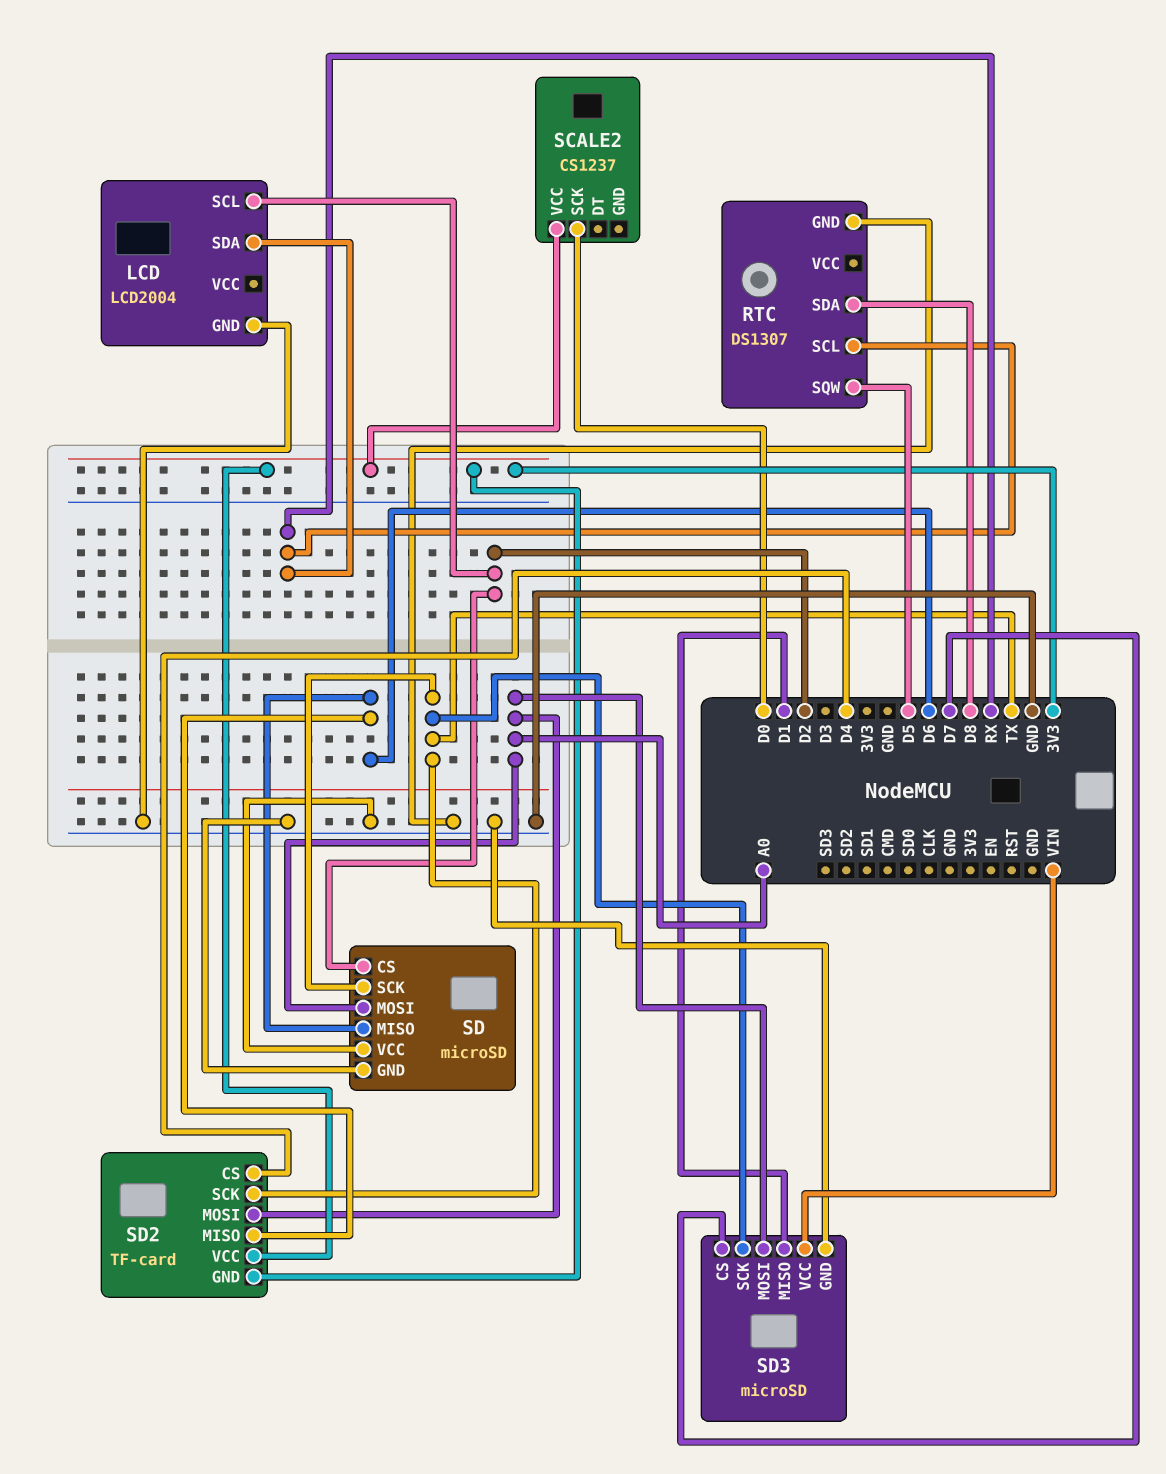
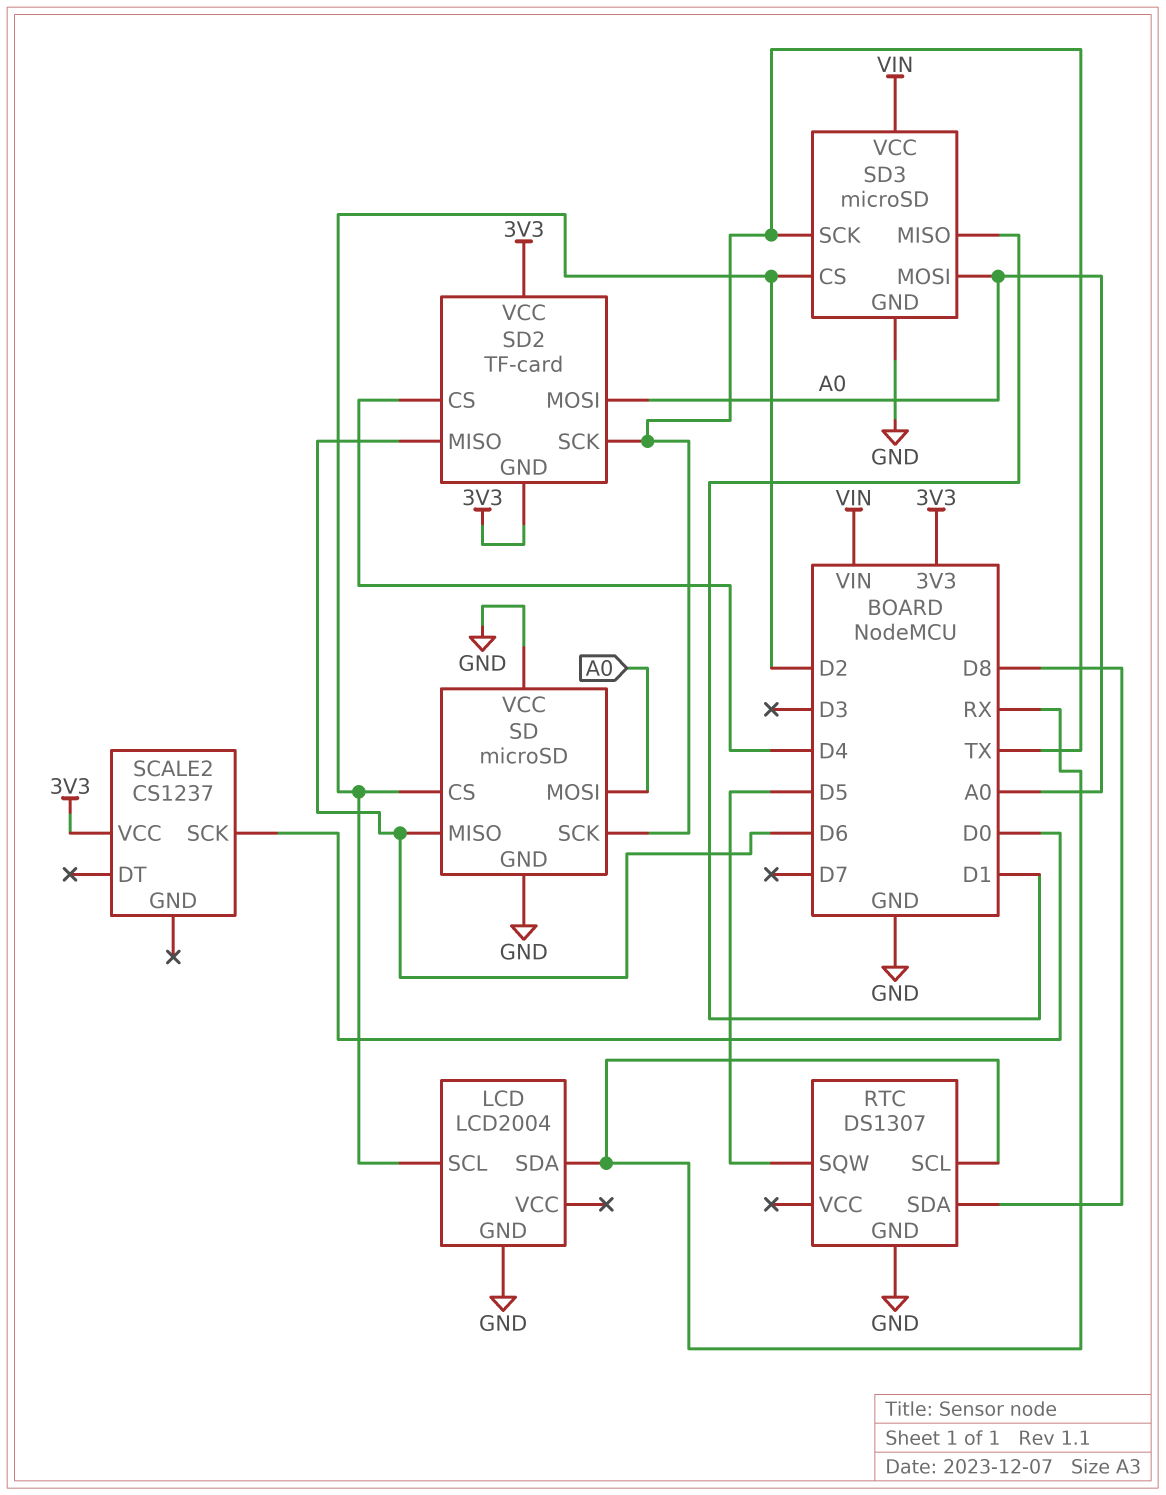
SD3 pin CS: D7 -> D2

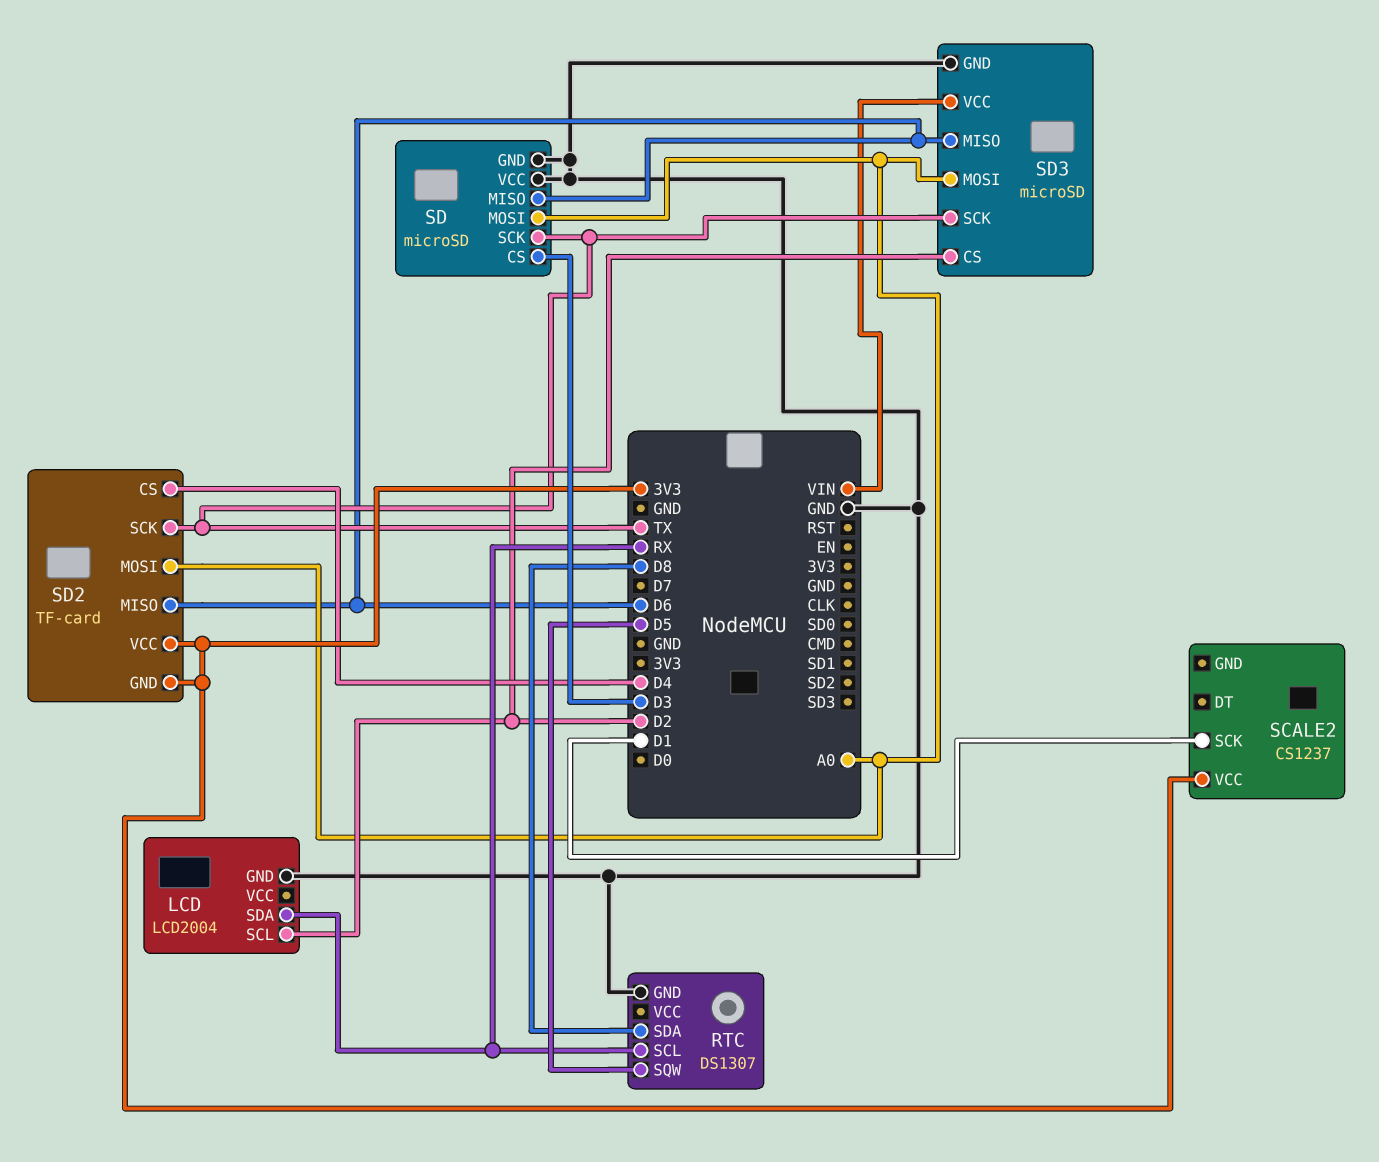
SCALE2 pin SCK: D0 -> D1
SD pin CS: D2 -> D3
SD3 pin MISO: D1 -> D6

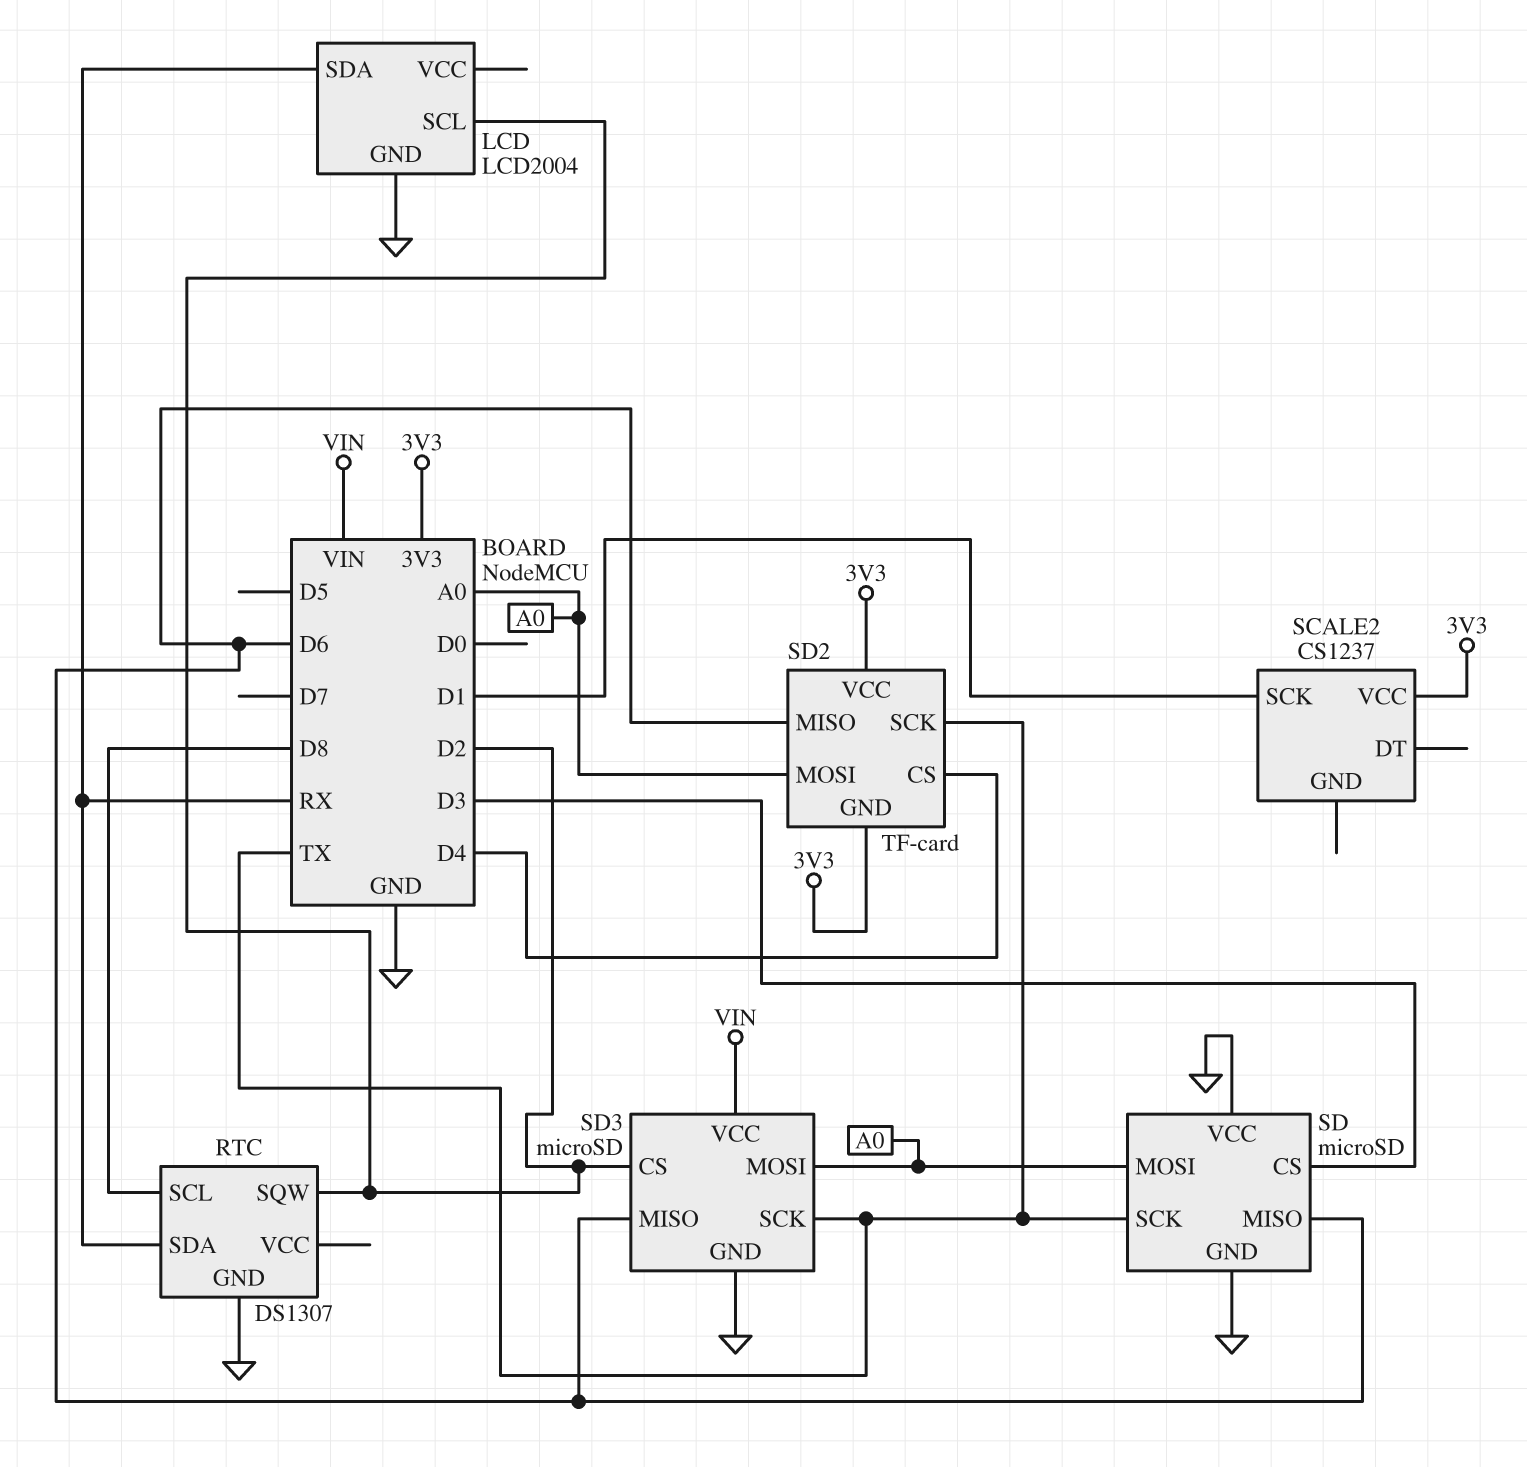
RTC pin SCL: RX -> D8
RTC pin SDA: D8 -> RX
RTC pin SQW: D5 -> D2

